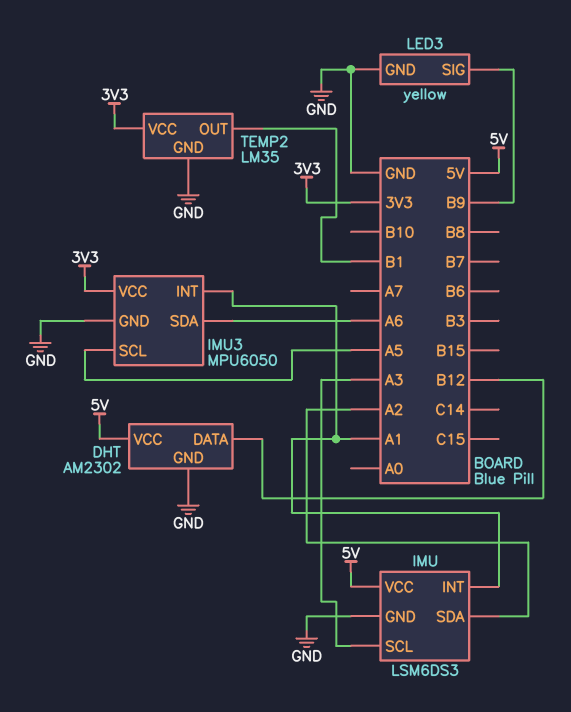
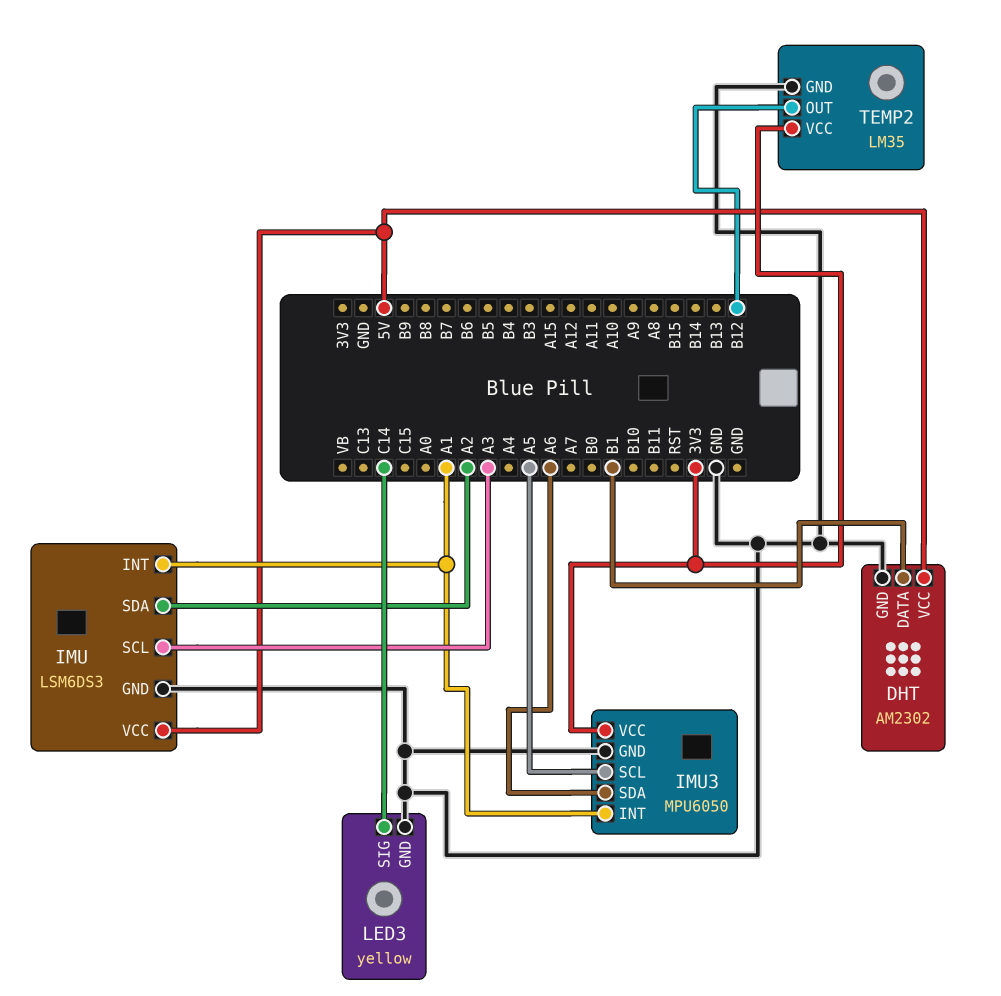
DHT pin DATA: B12 -> B1
LED3 pin SIG: B9 -> C14
TEMP2 pin OUT: B1 -> B12

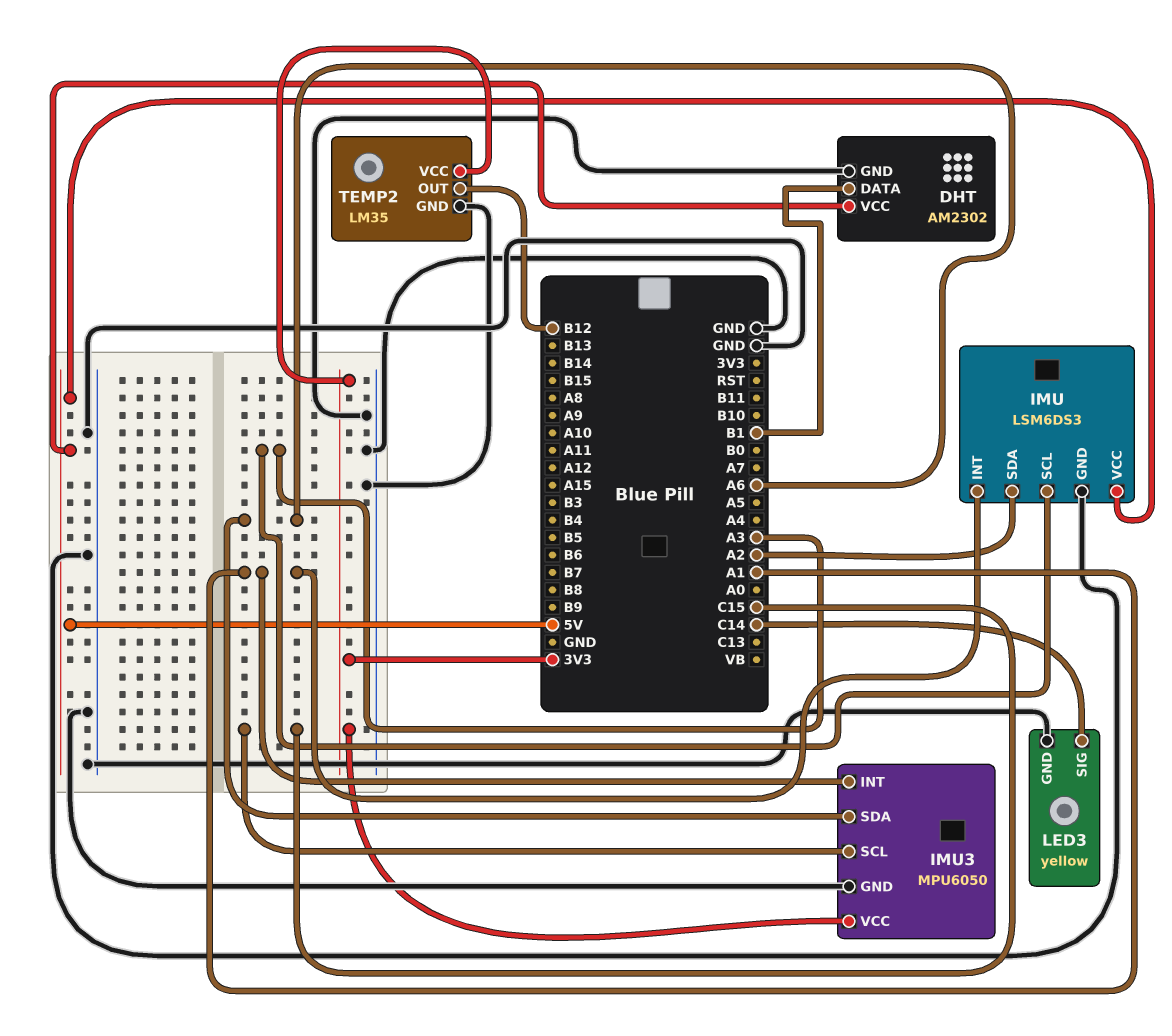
IMU3 pin SCL: A5 -> C15

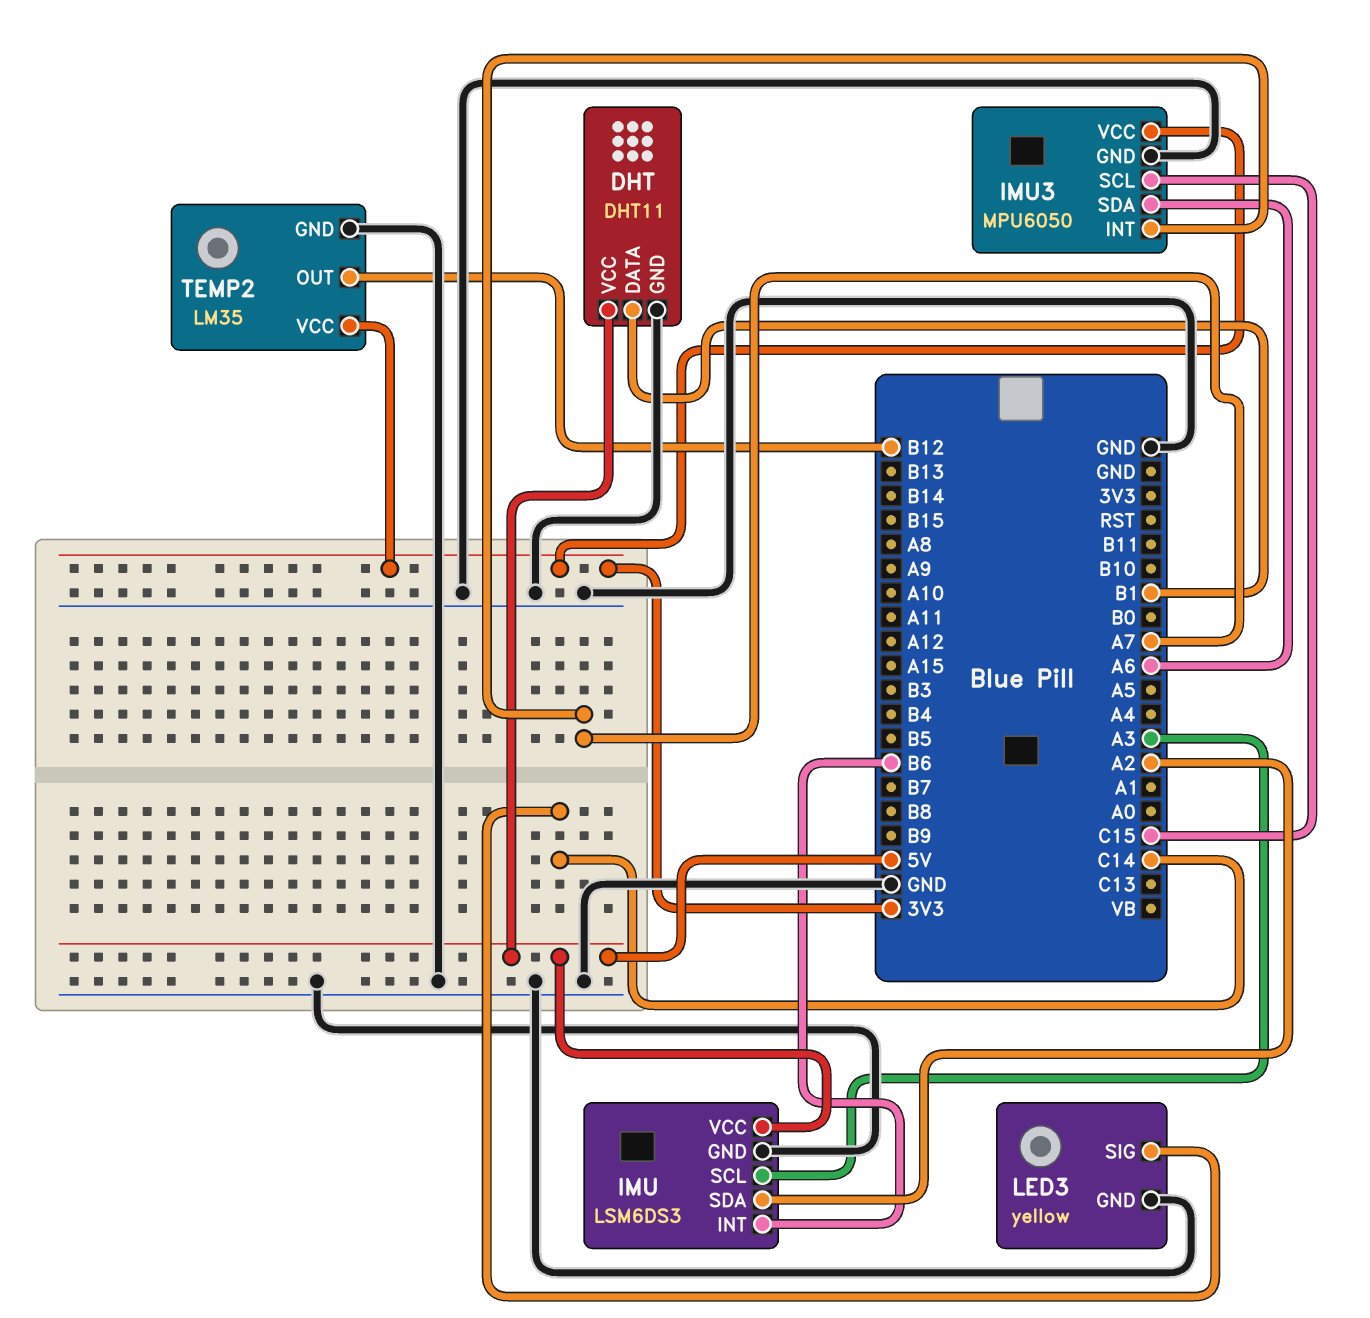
DHT: AM2302 -> DHT11
IMU pin INT: A1 -> B6
IMU3 pin INT: A1 -> A7

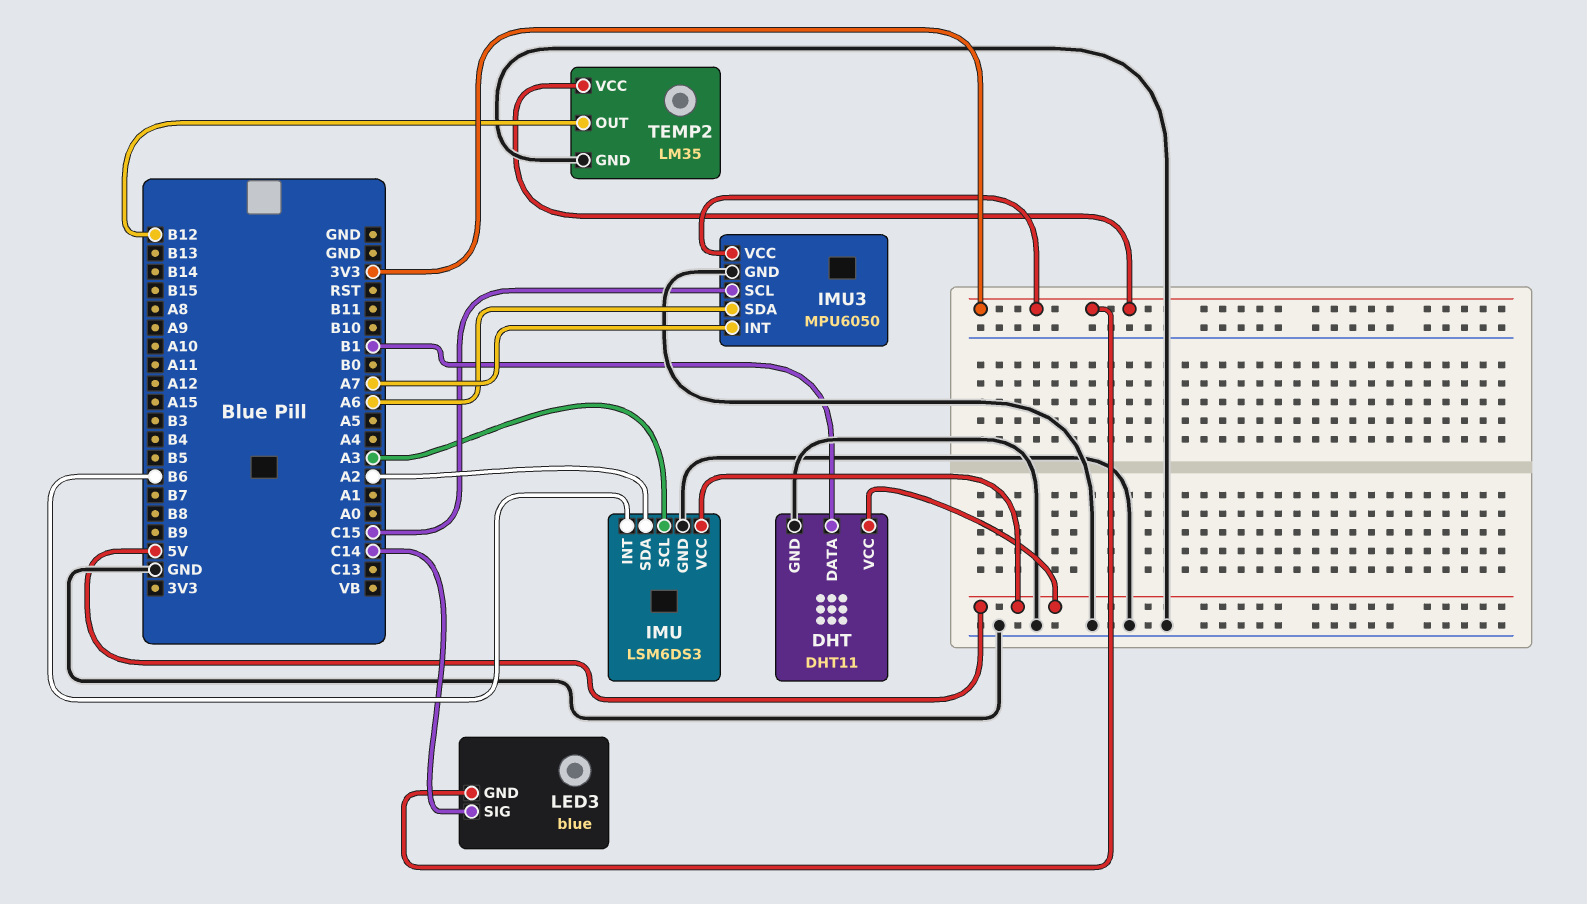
LED3: yellow -> blue
LED3 pin GND: GND -> 3V3

